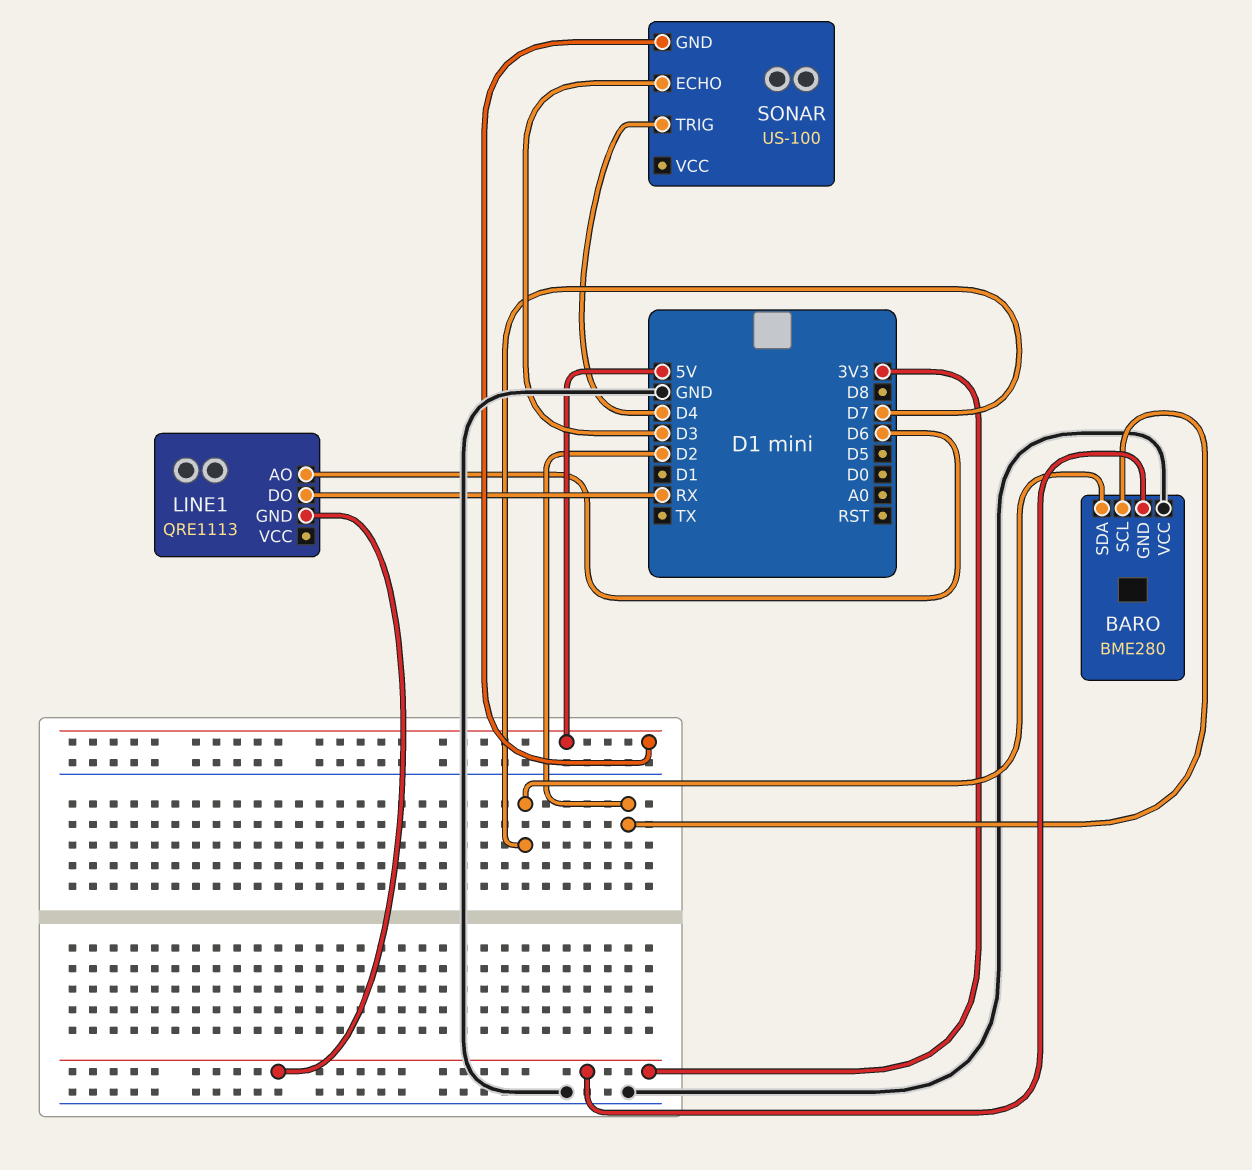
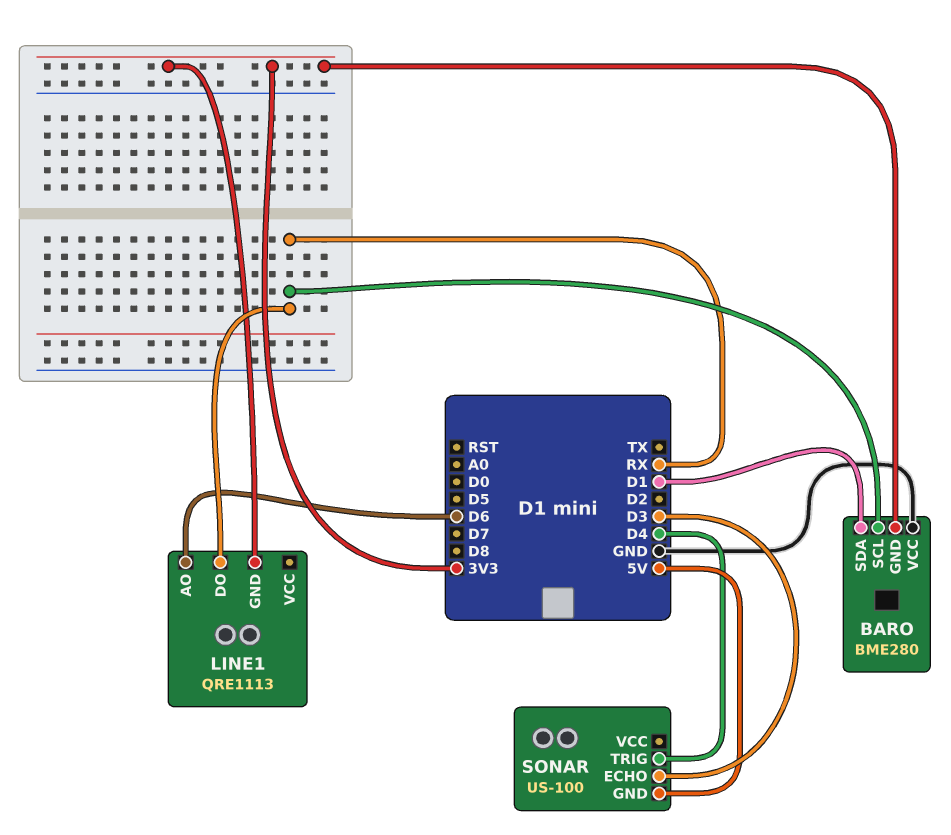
BARO pin SCL: D2 -> RX
BARO pin SDA: D7 -> D1

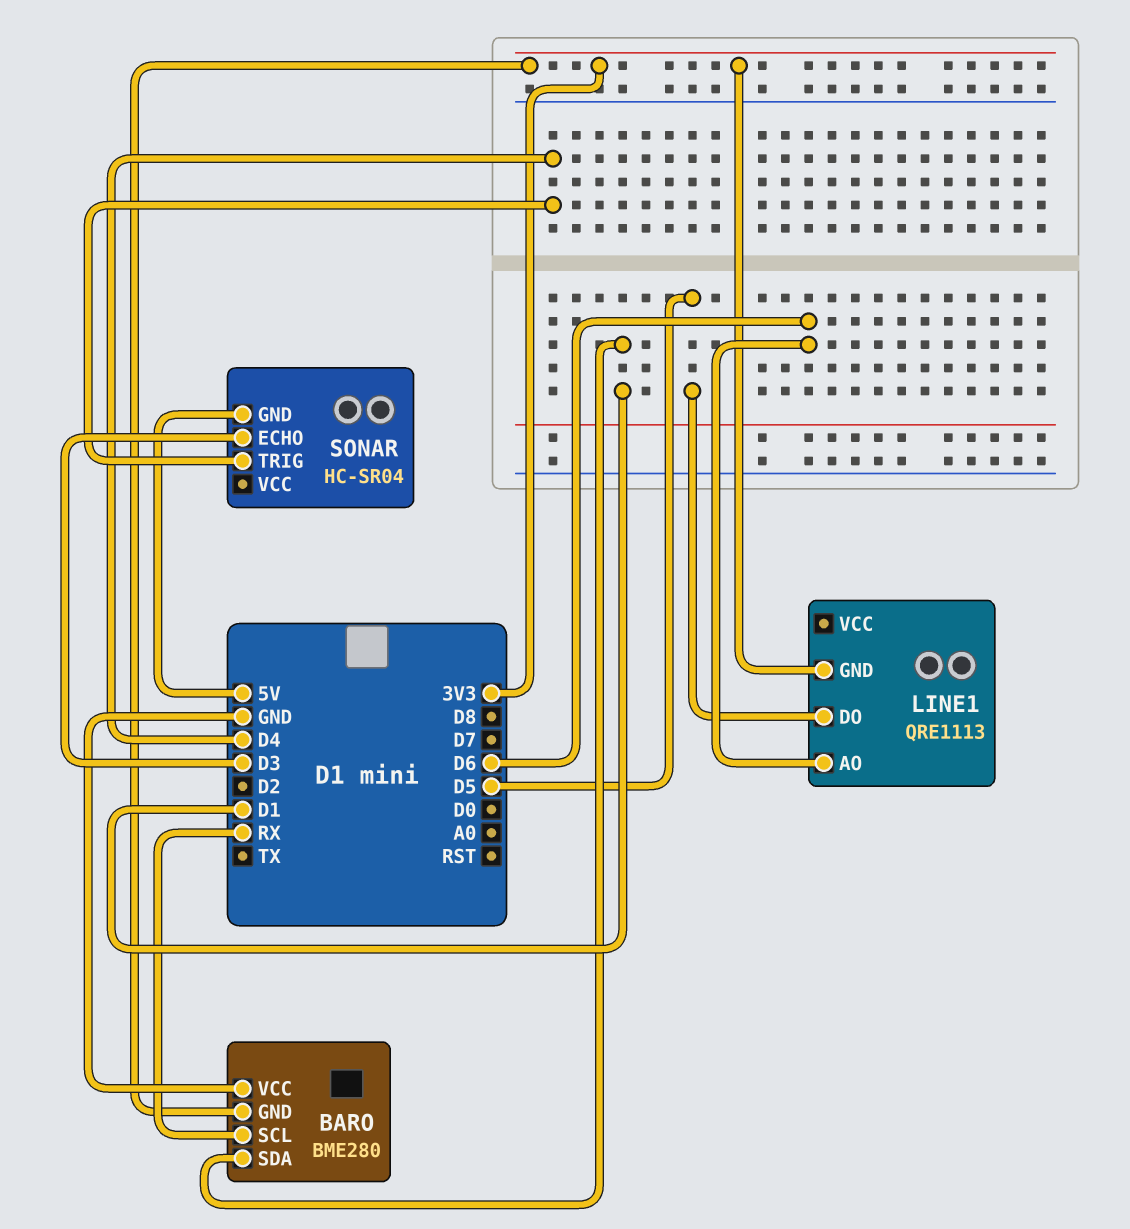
LINE1 pin DO: RX -> D5
SONAR: US-100 -> HC-SR04

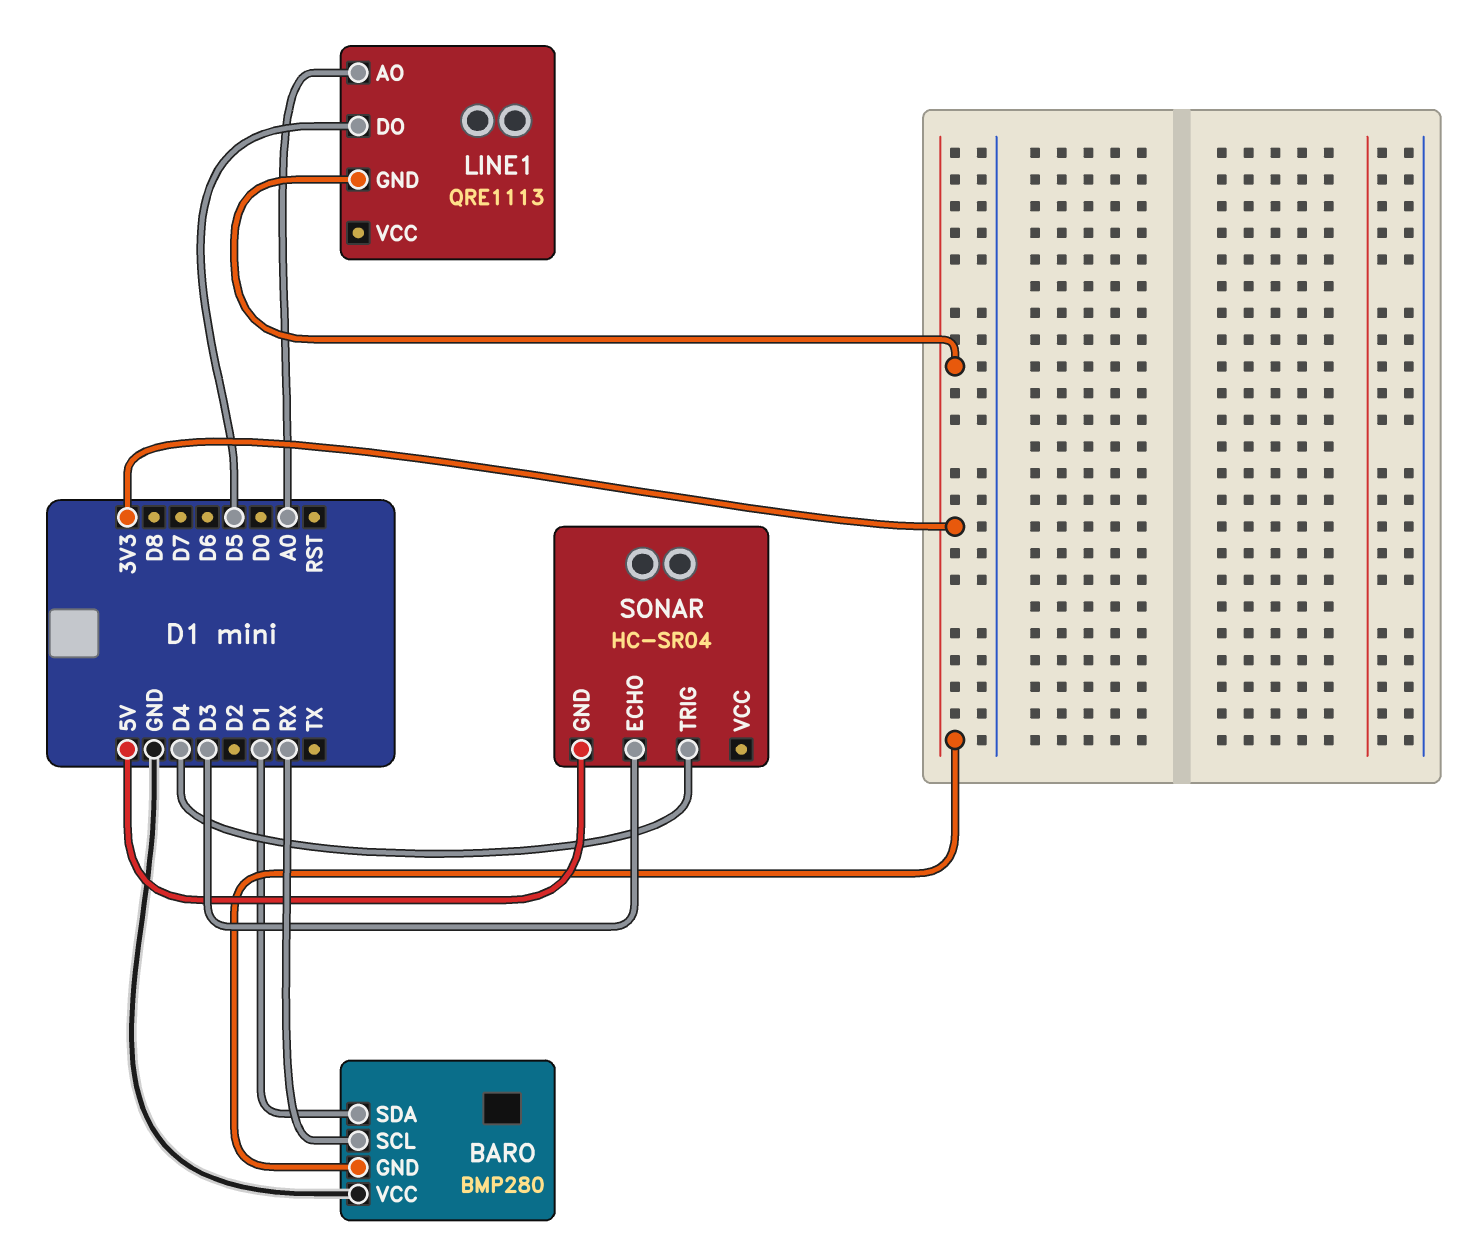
BARO: BME280 -> BMP280
LINE1 pin AO: D6 -> A0

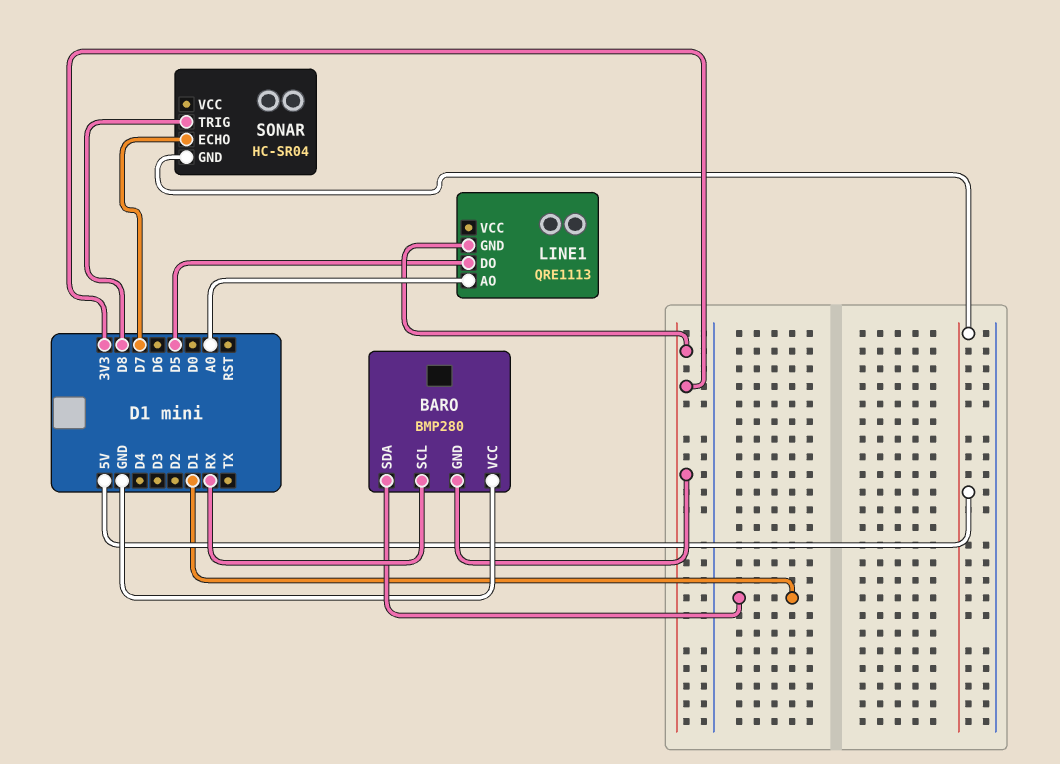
SONAR pin ECHO: D3 -> D7
SONAR pin TRIG: D4 -> D8

